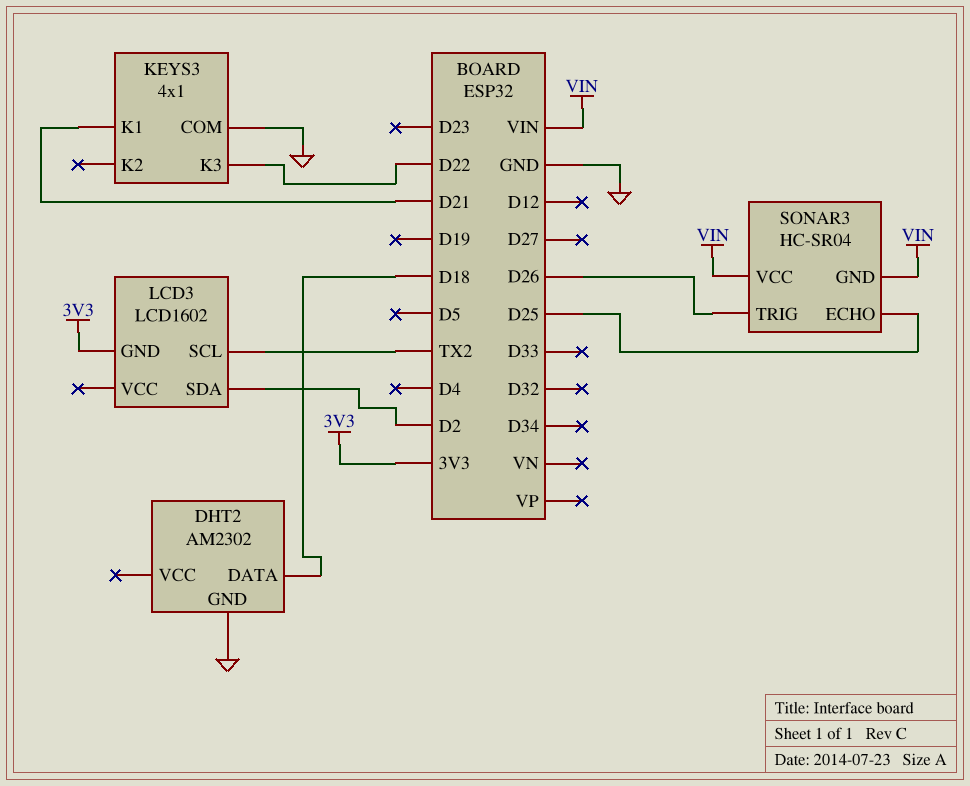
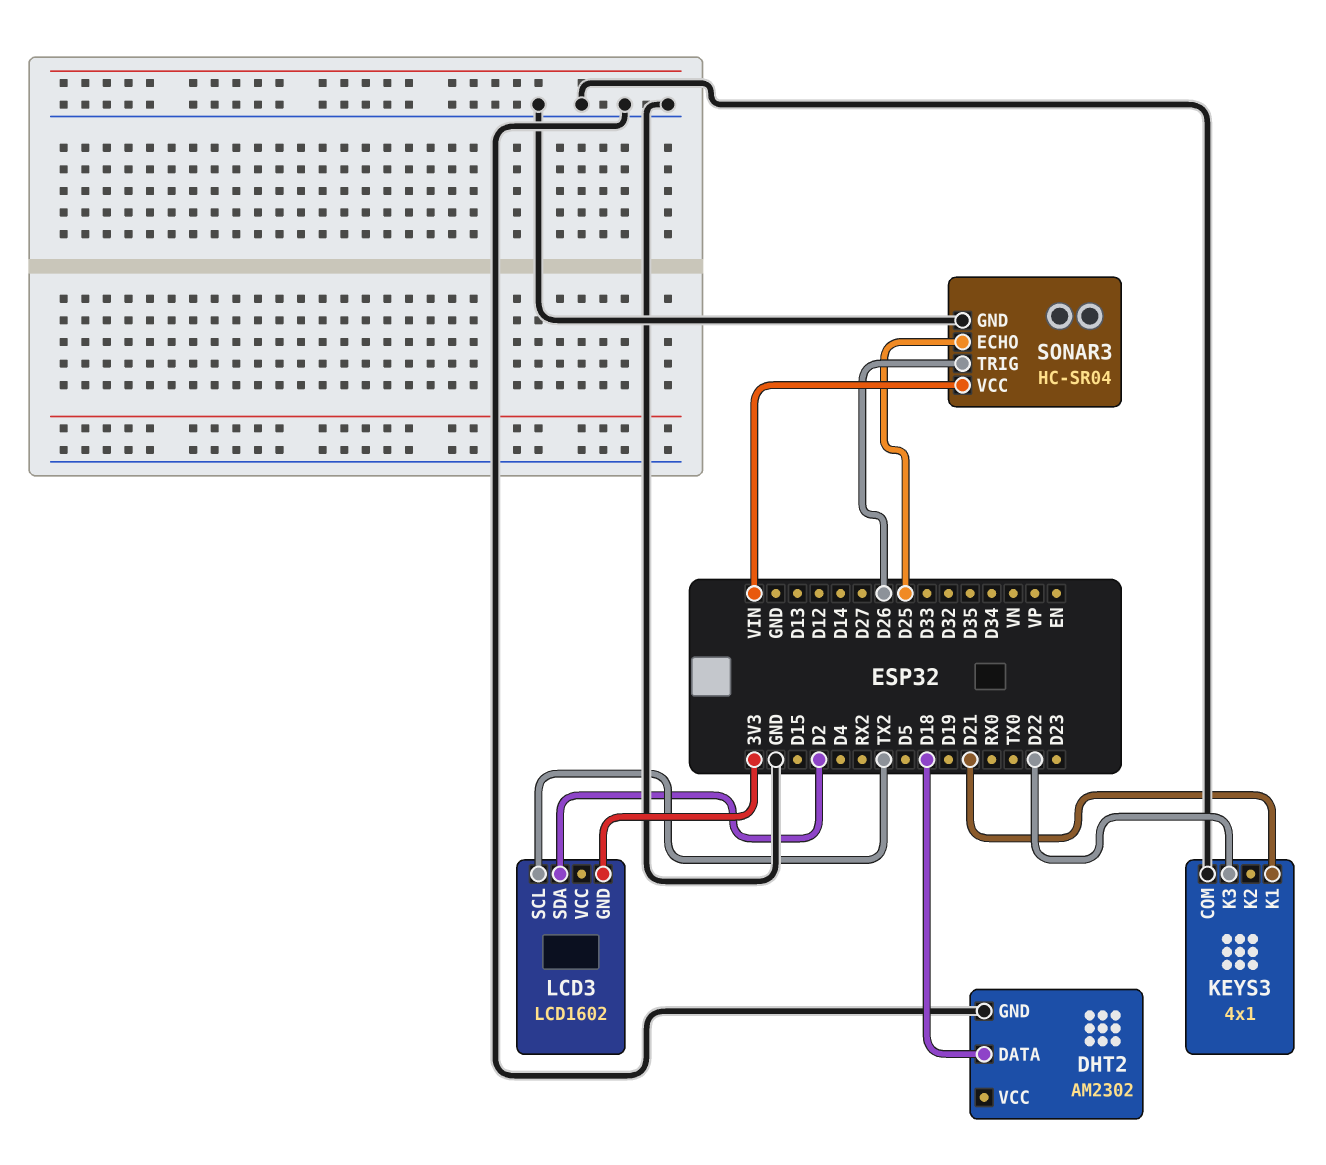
SONAR3 pin GND: VIN -> GND

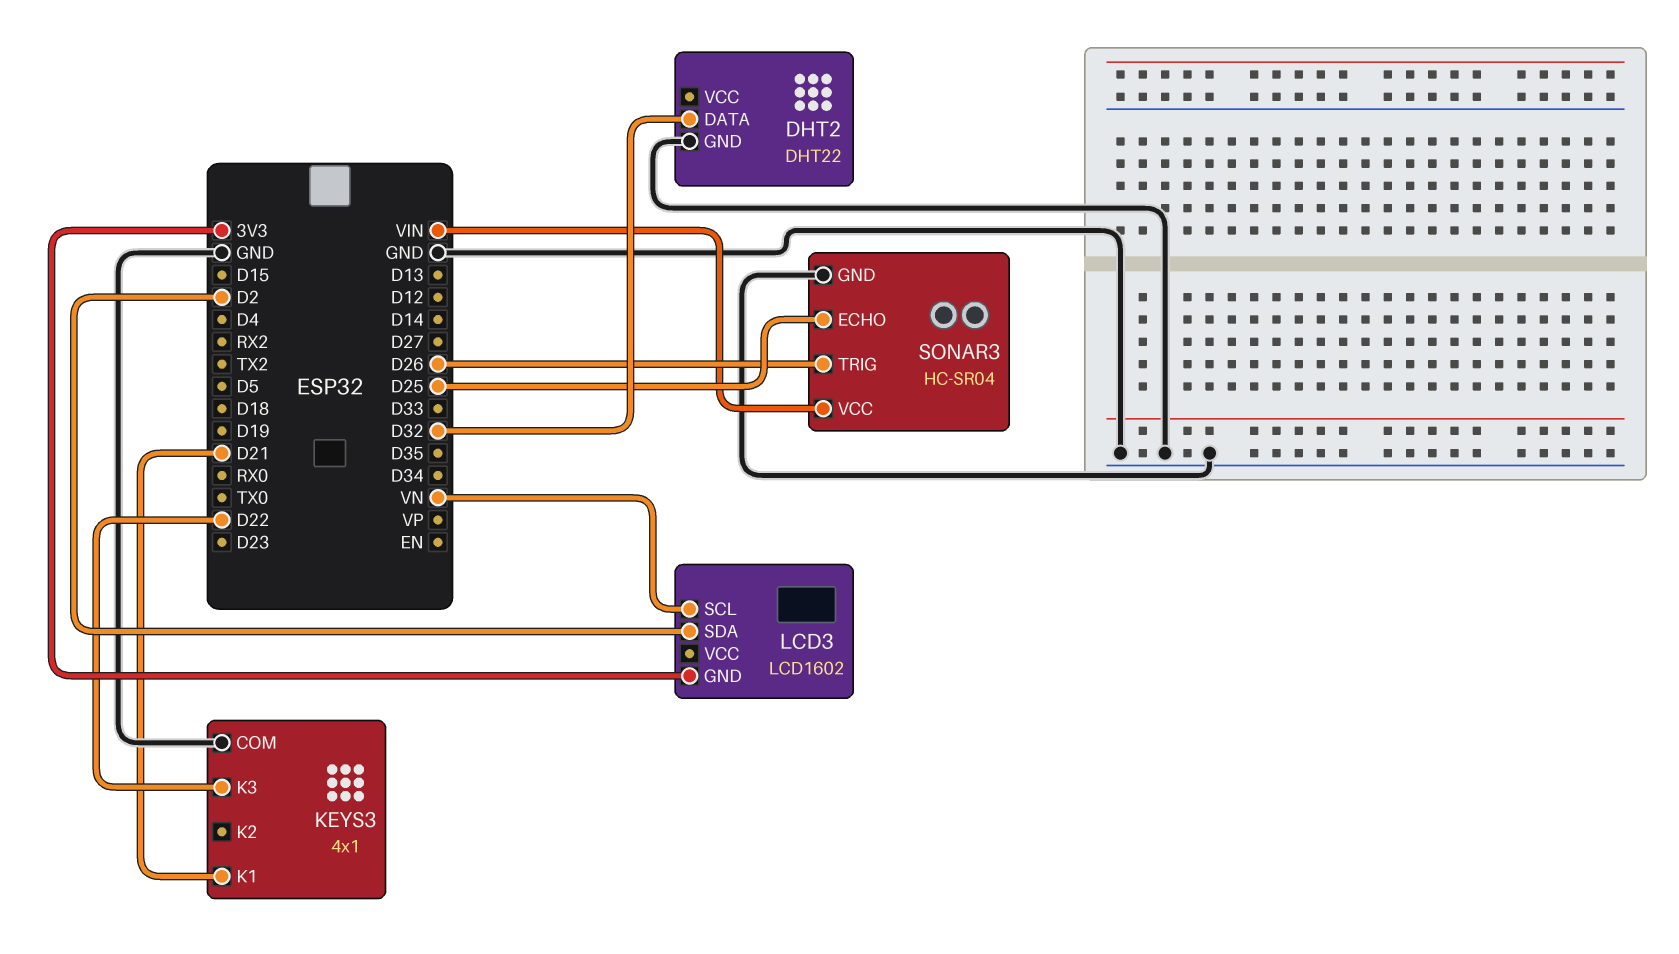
DHT2: AM2302 -> DHT22
DHT2 pin DATA: D18 -> D32
LCD3 pin SCL: TX2 -> VN

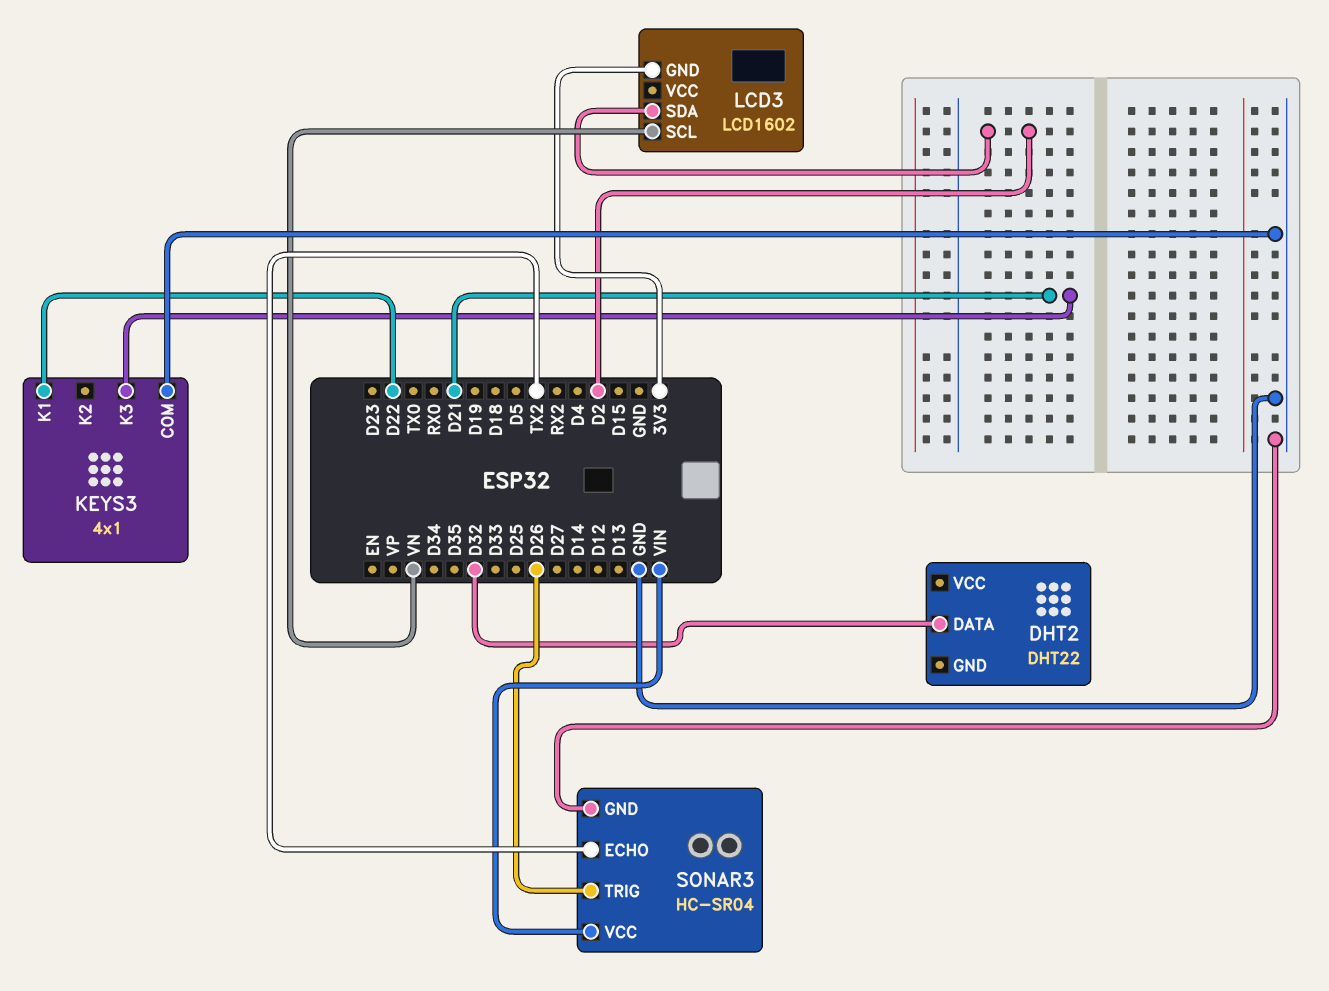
DHT2 pin GND: GND -> none
KEYS3 pin K1: D21 -> D22
KEYS3 pin K3: D22 -> D21
SONAR3 pin ECHO: D25 -> TX2

